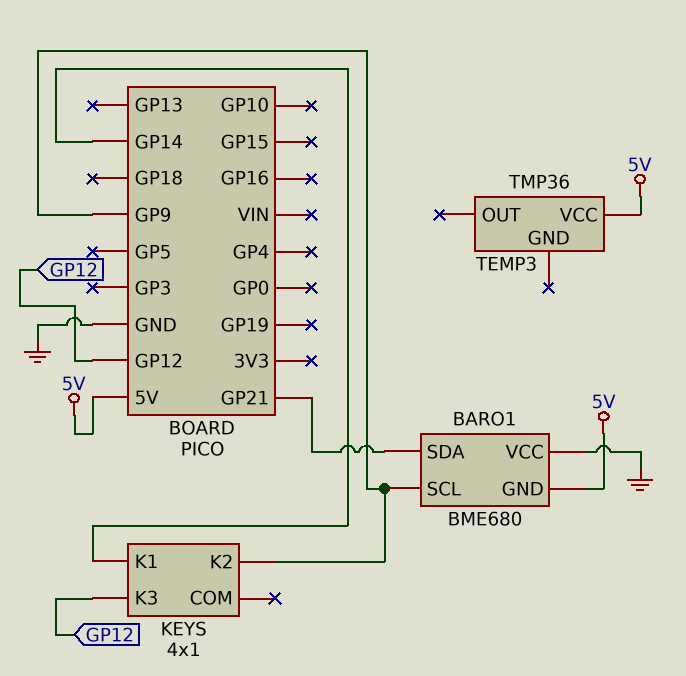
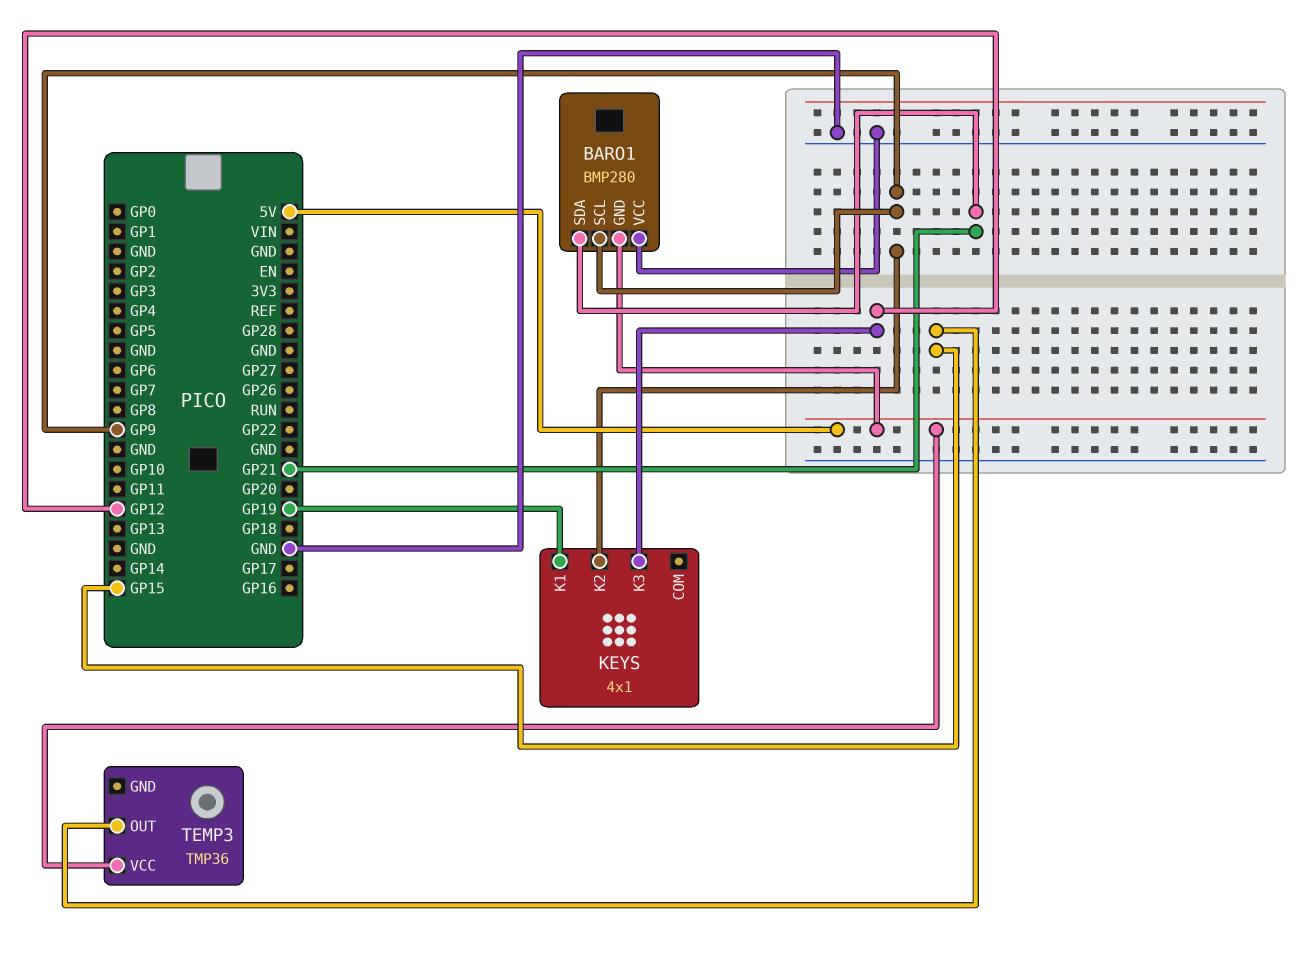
BARO1: BME680 -> BMP280
KEYS pin K1: GP14 -> GP19
TEMP3 pin OUT: none -> GP15

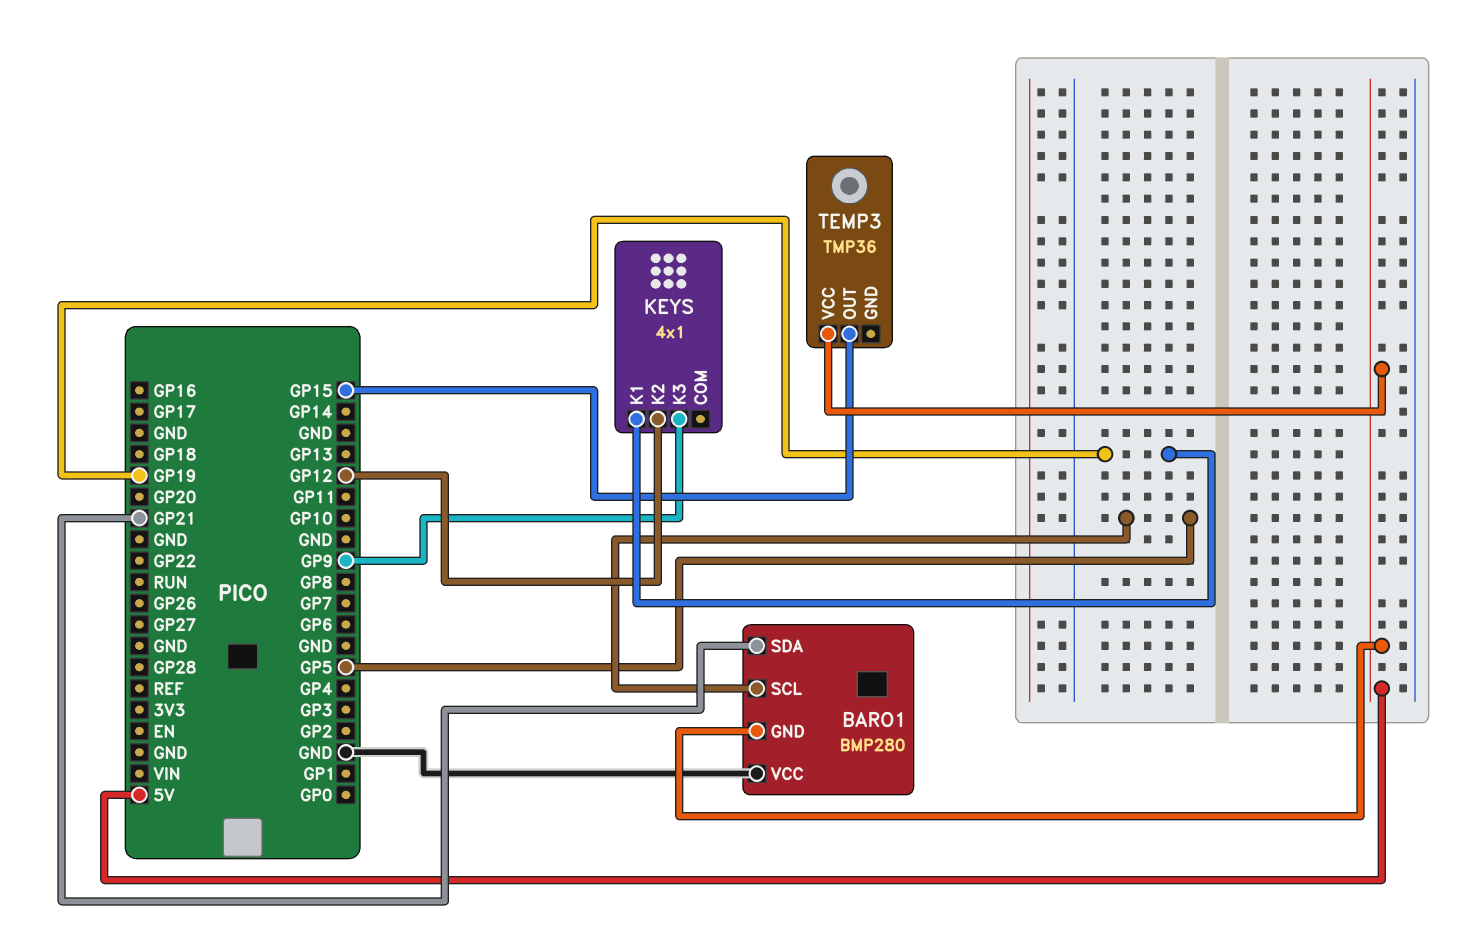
BARO1 pin SCL: GP9 -> GP5
KEYS pin K2: GP9 -> GP12
KEYS pin K3: GP12 -> GP9

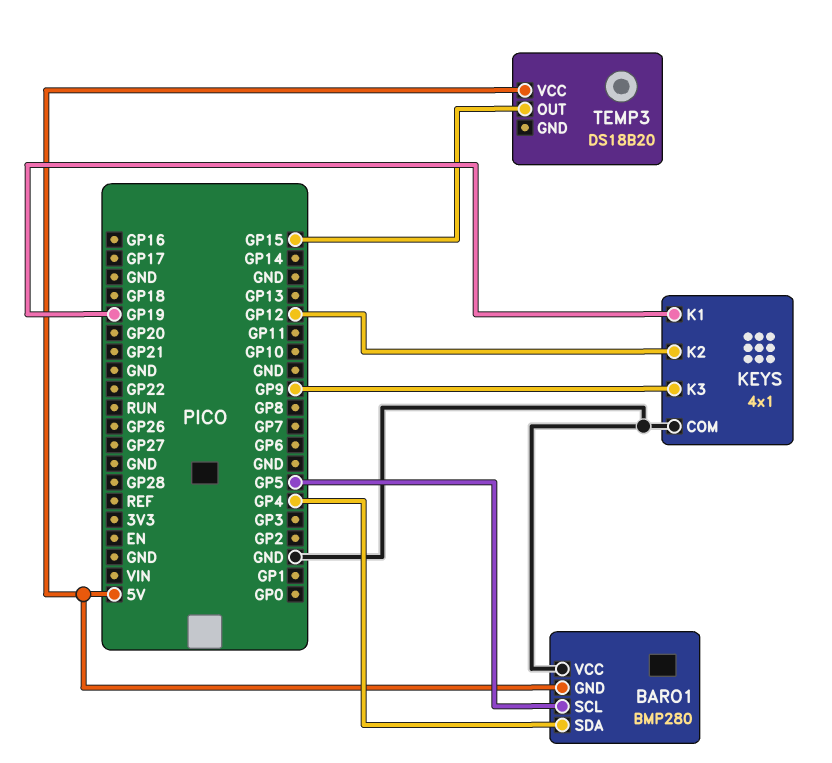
BARO1 pin SDA: GP21 -> GP4
KEYS pin COM: none -> GND
TEMP3: TMP36 -> DS18B20

